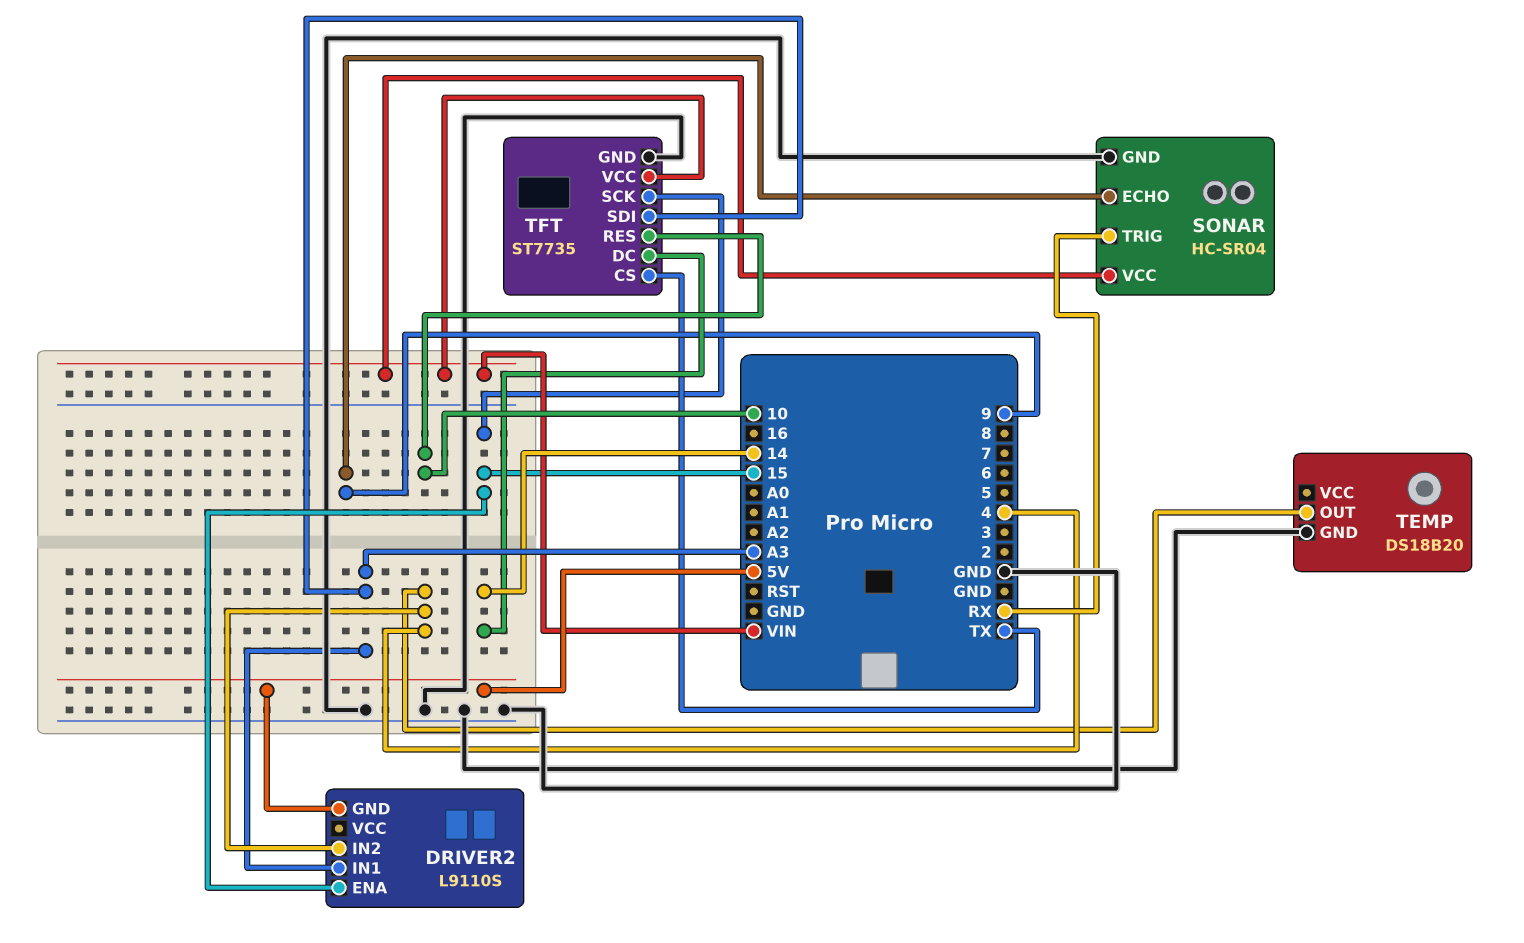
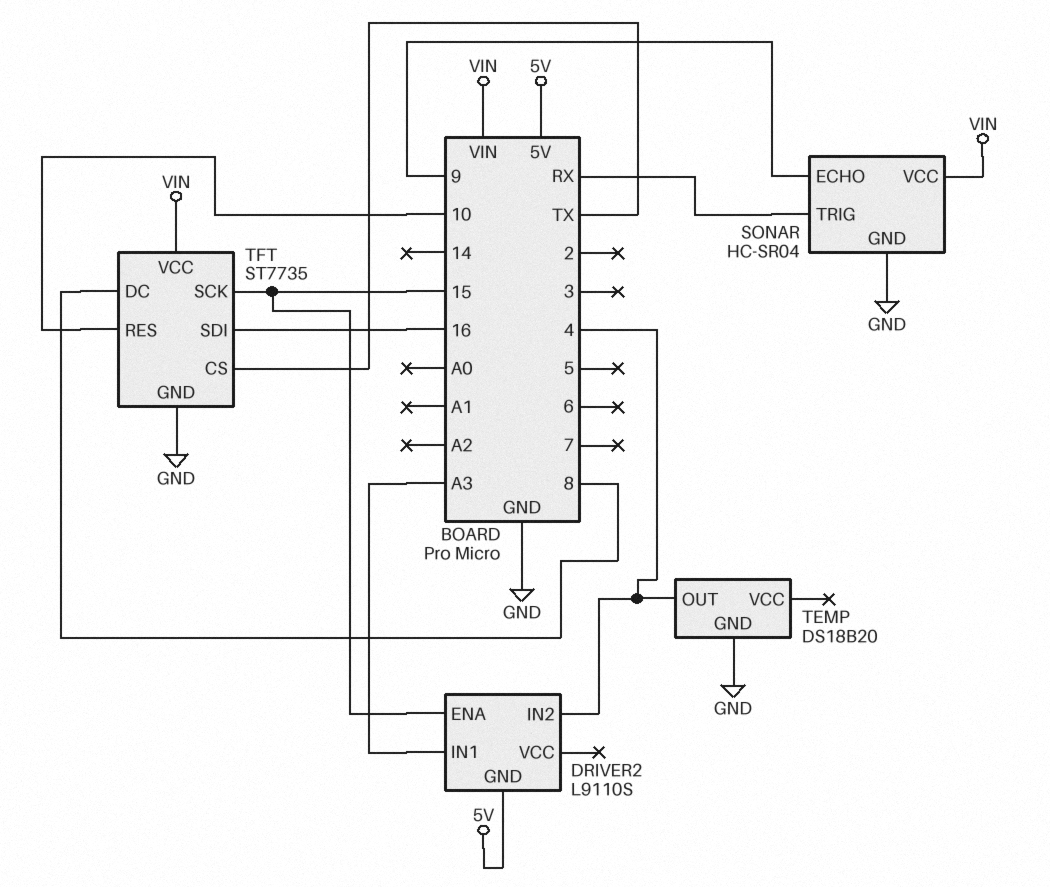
TFT pin DC: 14 -> 8
TFT pin SDI: A3 -> 16

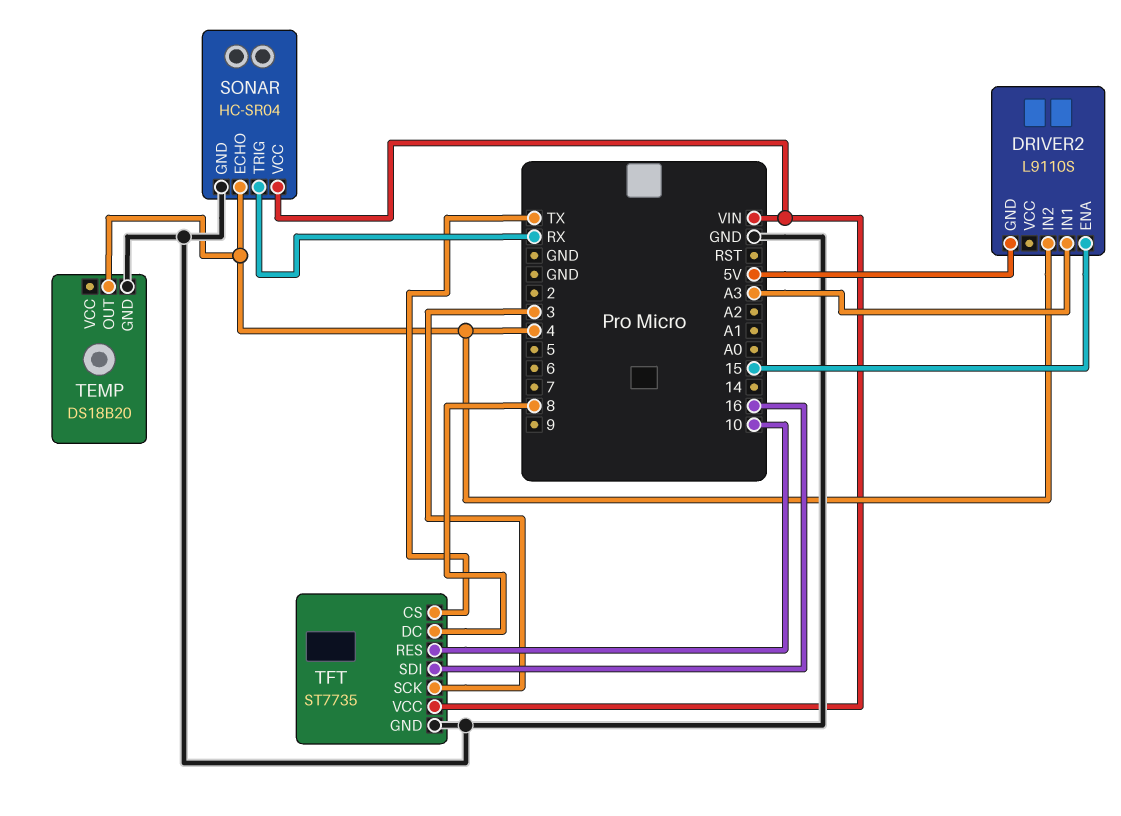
SONAR pin ECHO: 9 -> 4
TFT pin SCK: 15 -> 3

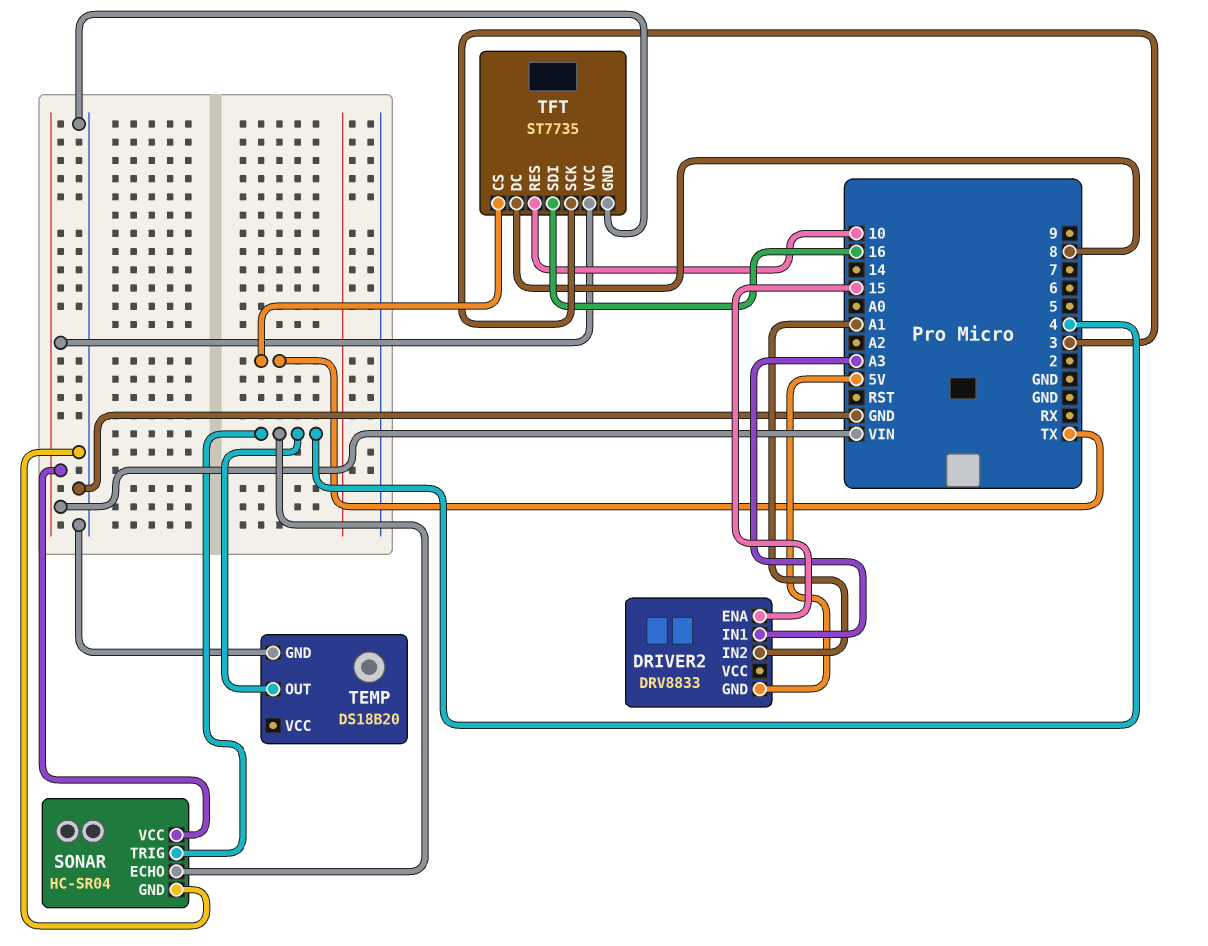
DRIVER2: L9110S -> DRV8833
DRIVER2 pin IN2: 4 -> A1
SONAR pin TRIG: RX -> 4

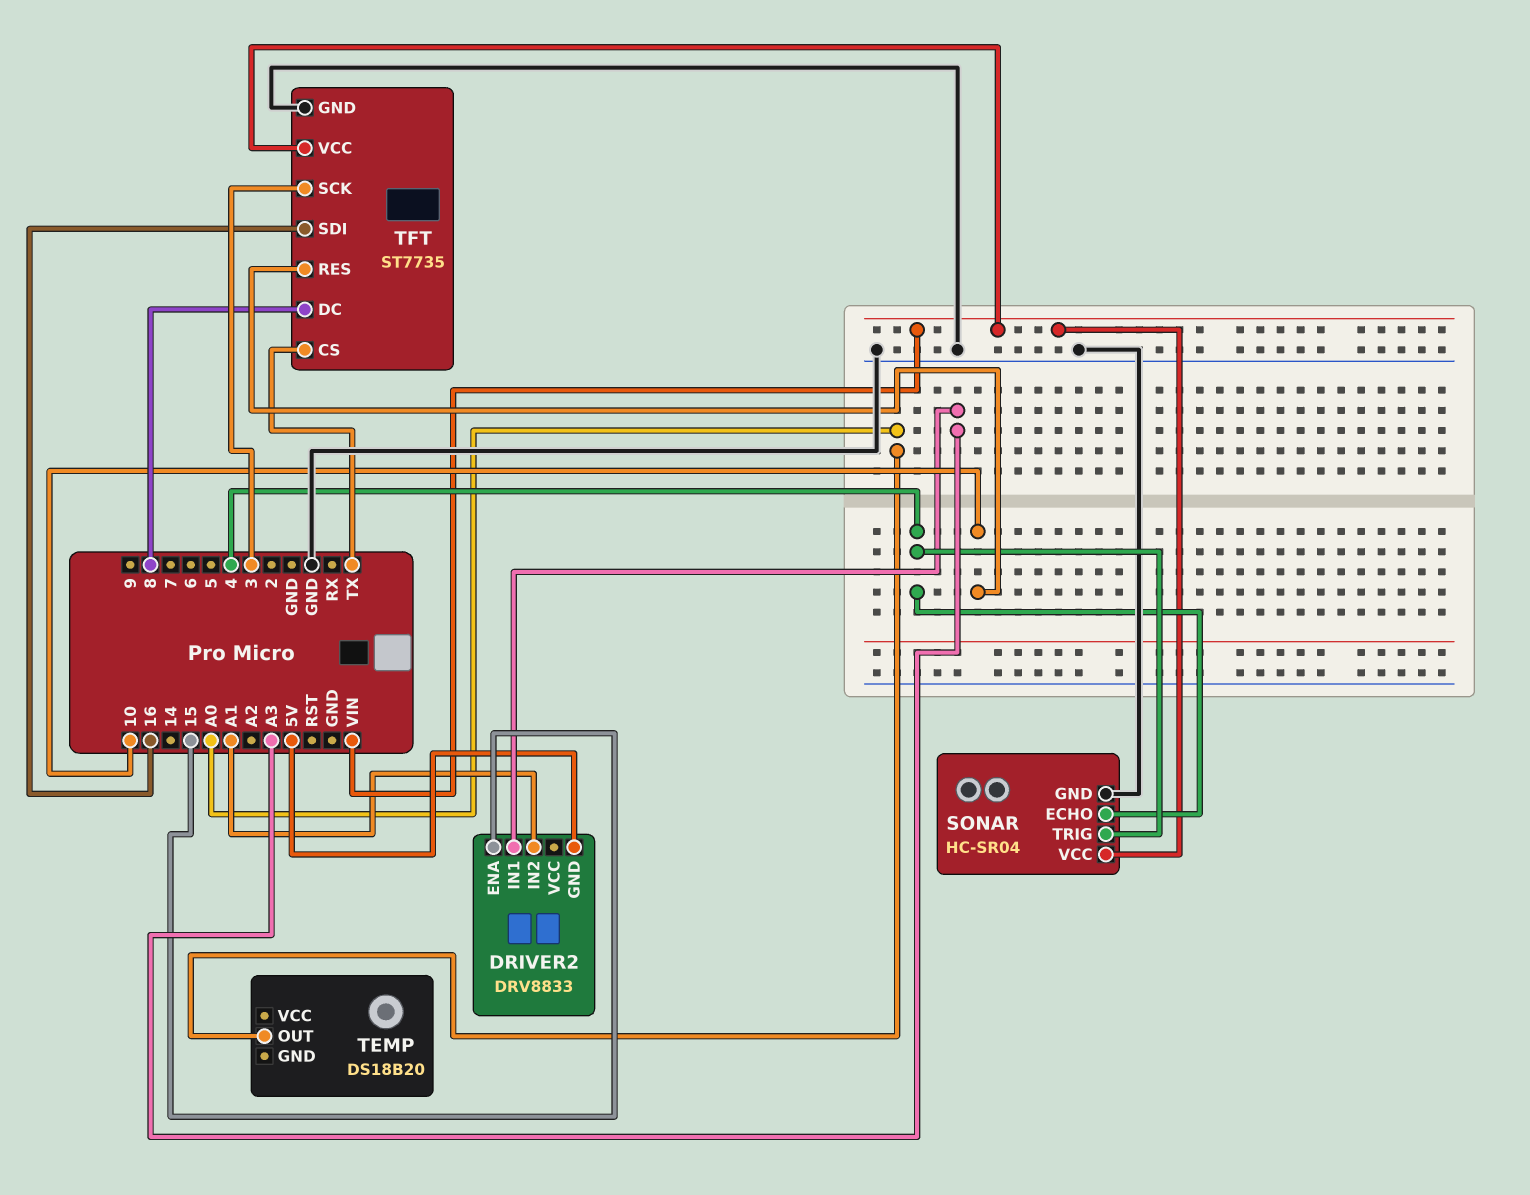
TEMP pin GND: GND -> none
TEMP pin OUT: 4 -> A0

